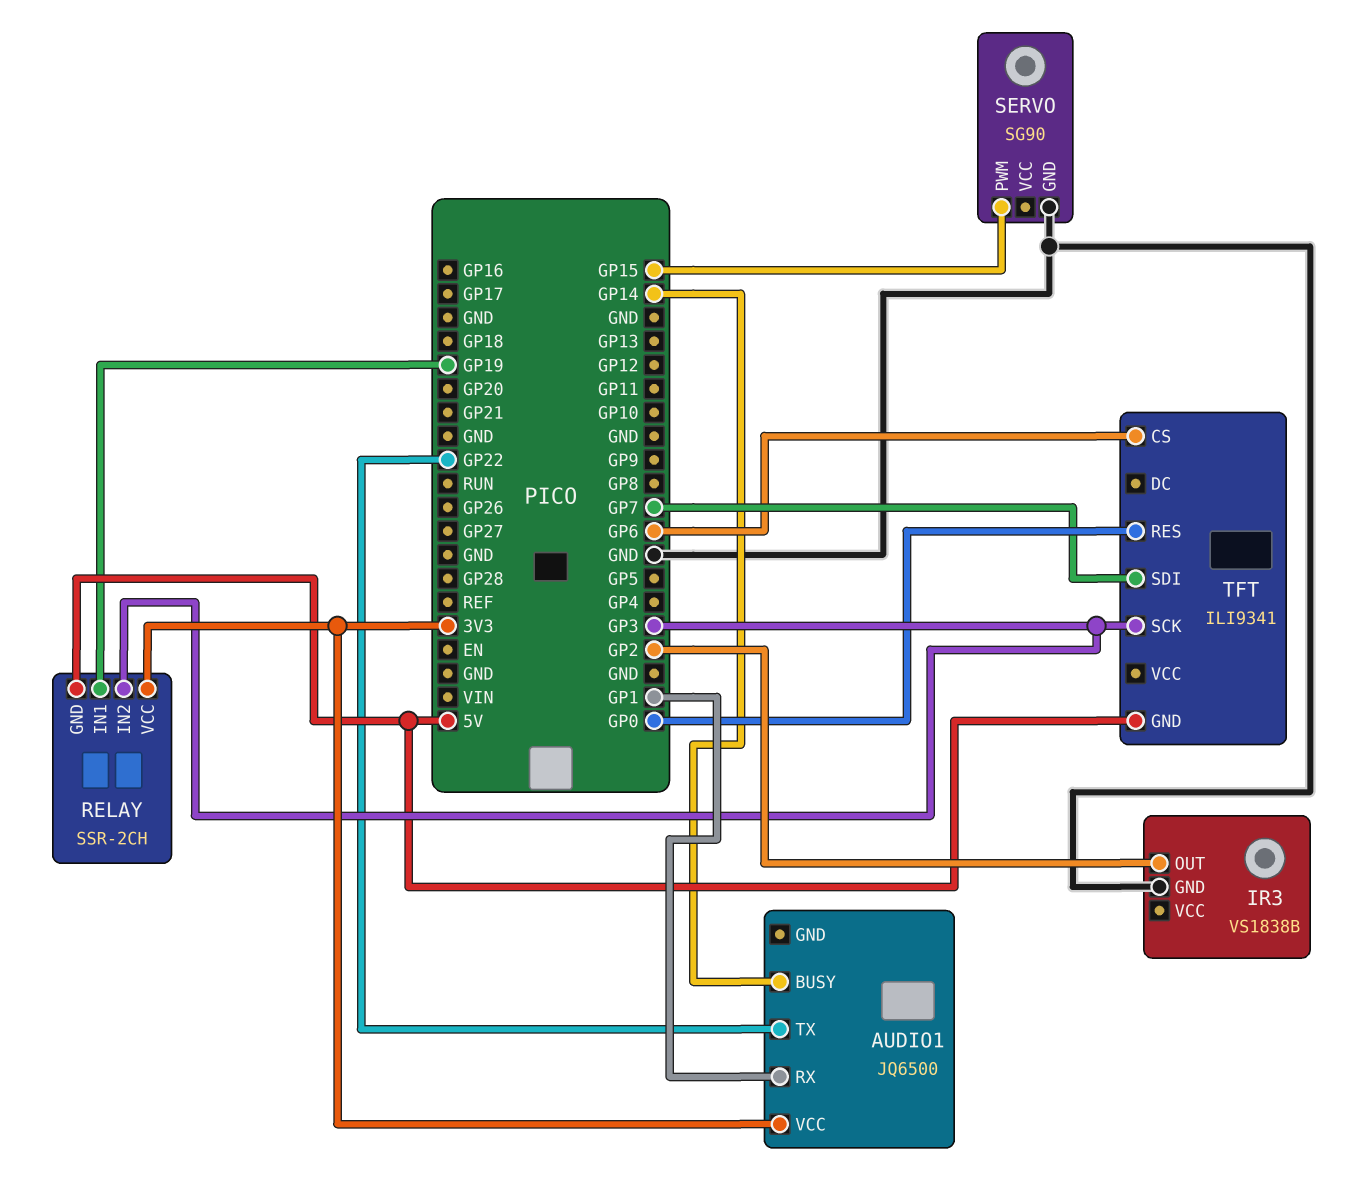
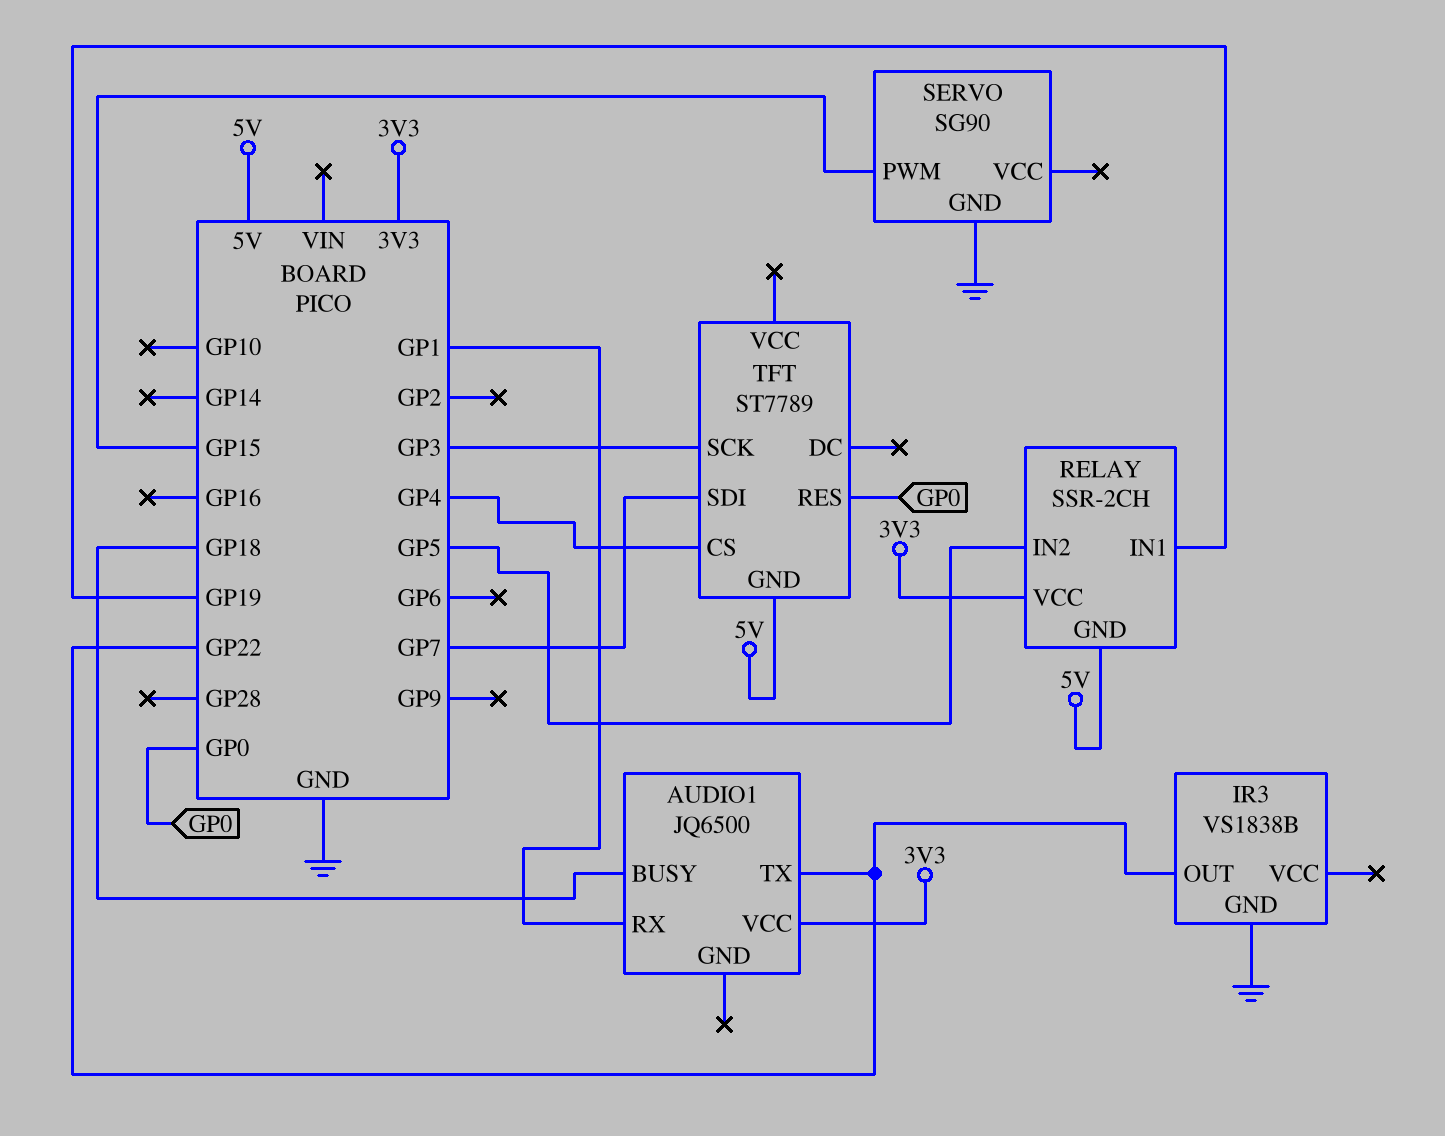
AUDIO1 pin BUSY: GP14 -> GP18
IR3 pin OUT: GP2 -> GP22
RELAY pin IN2: GP3 -> GP5
TFT: ILI9341 -> ST7789
TFT pin CS: GP6 -> GP4

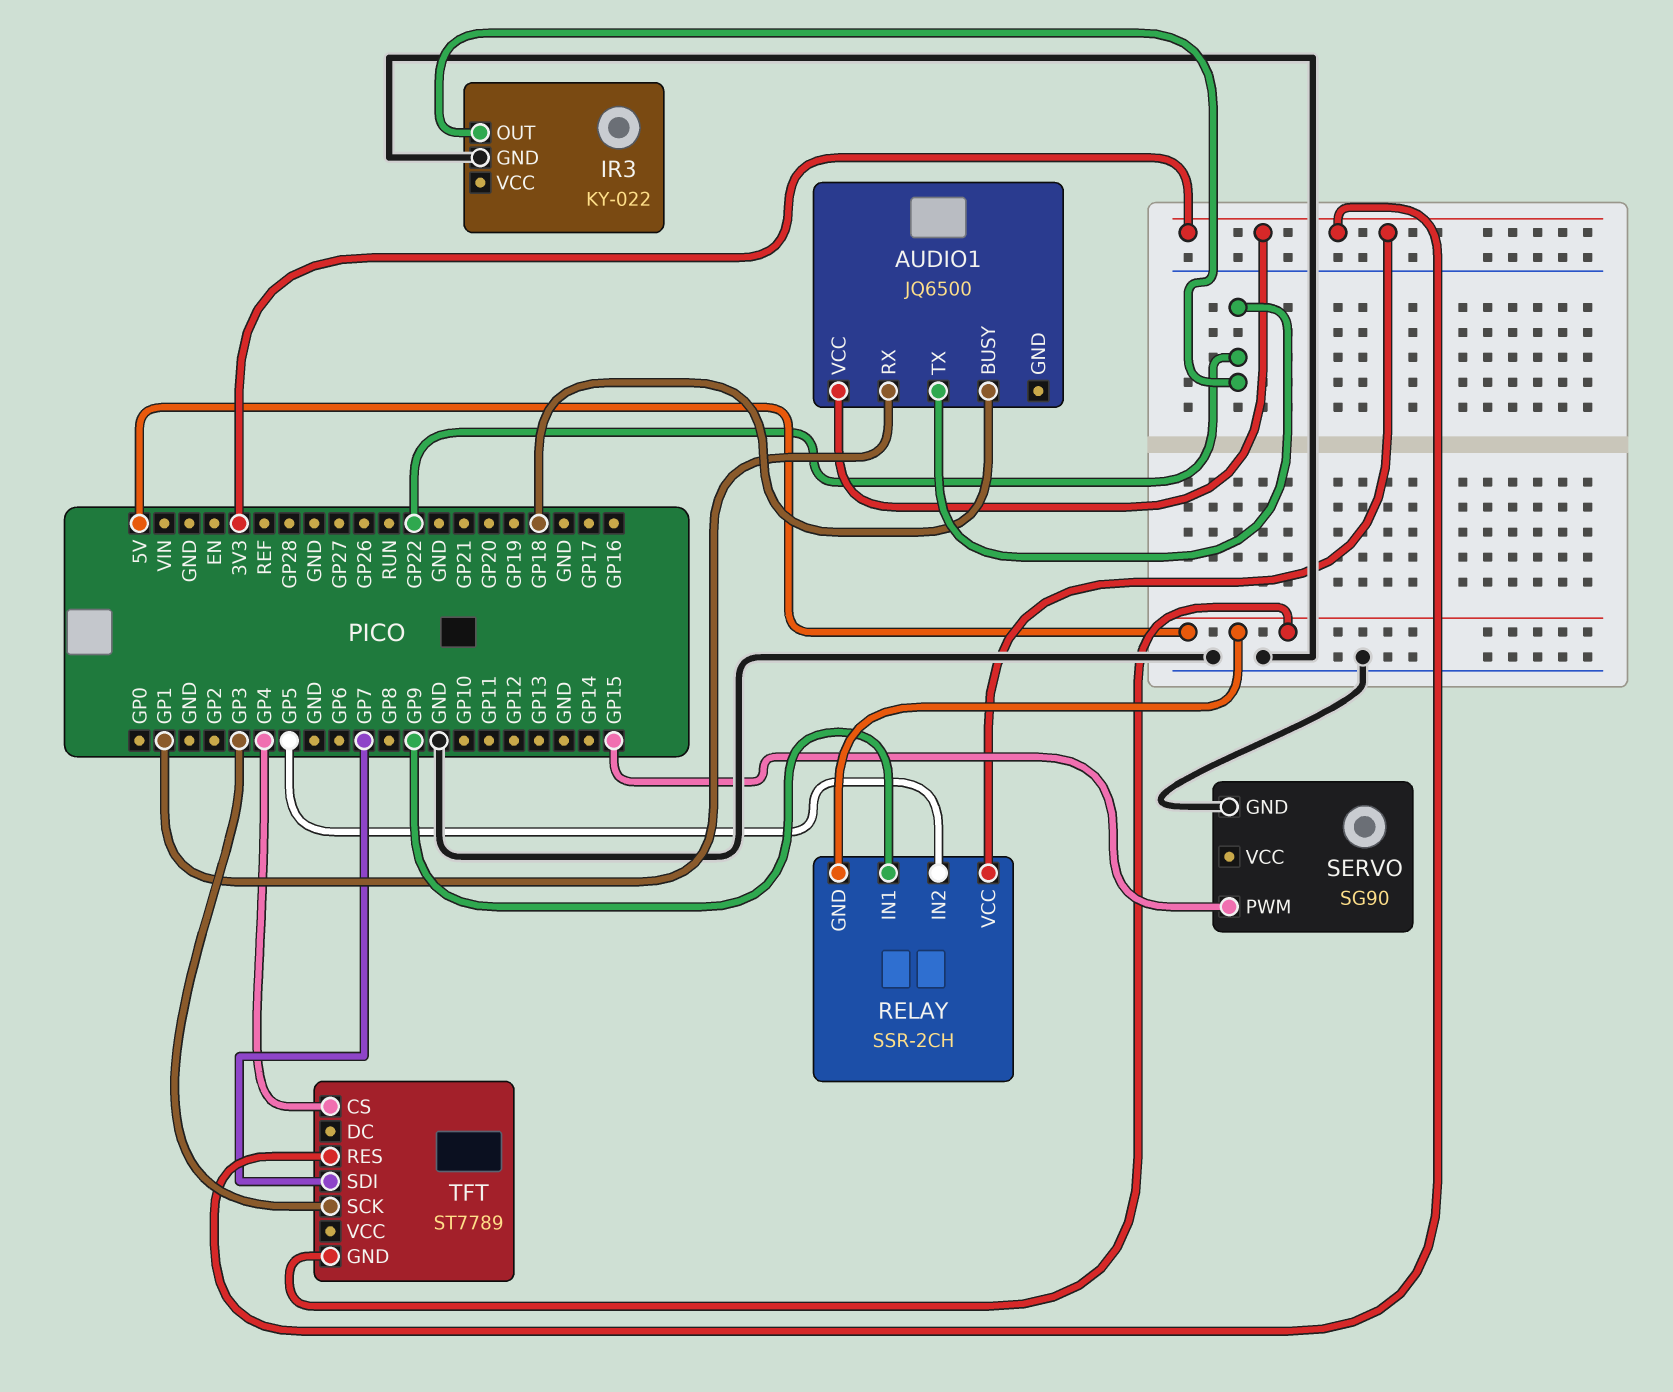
IR3: VS1838B -> KY-022
RELAY pin IN1: GP19 -> GP9
TFT pin RES: GP0 -> 3V3

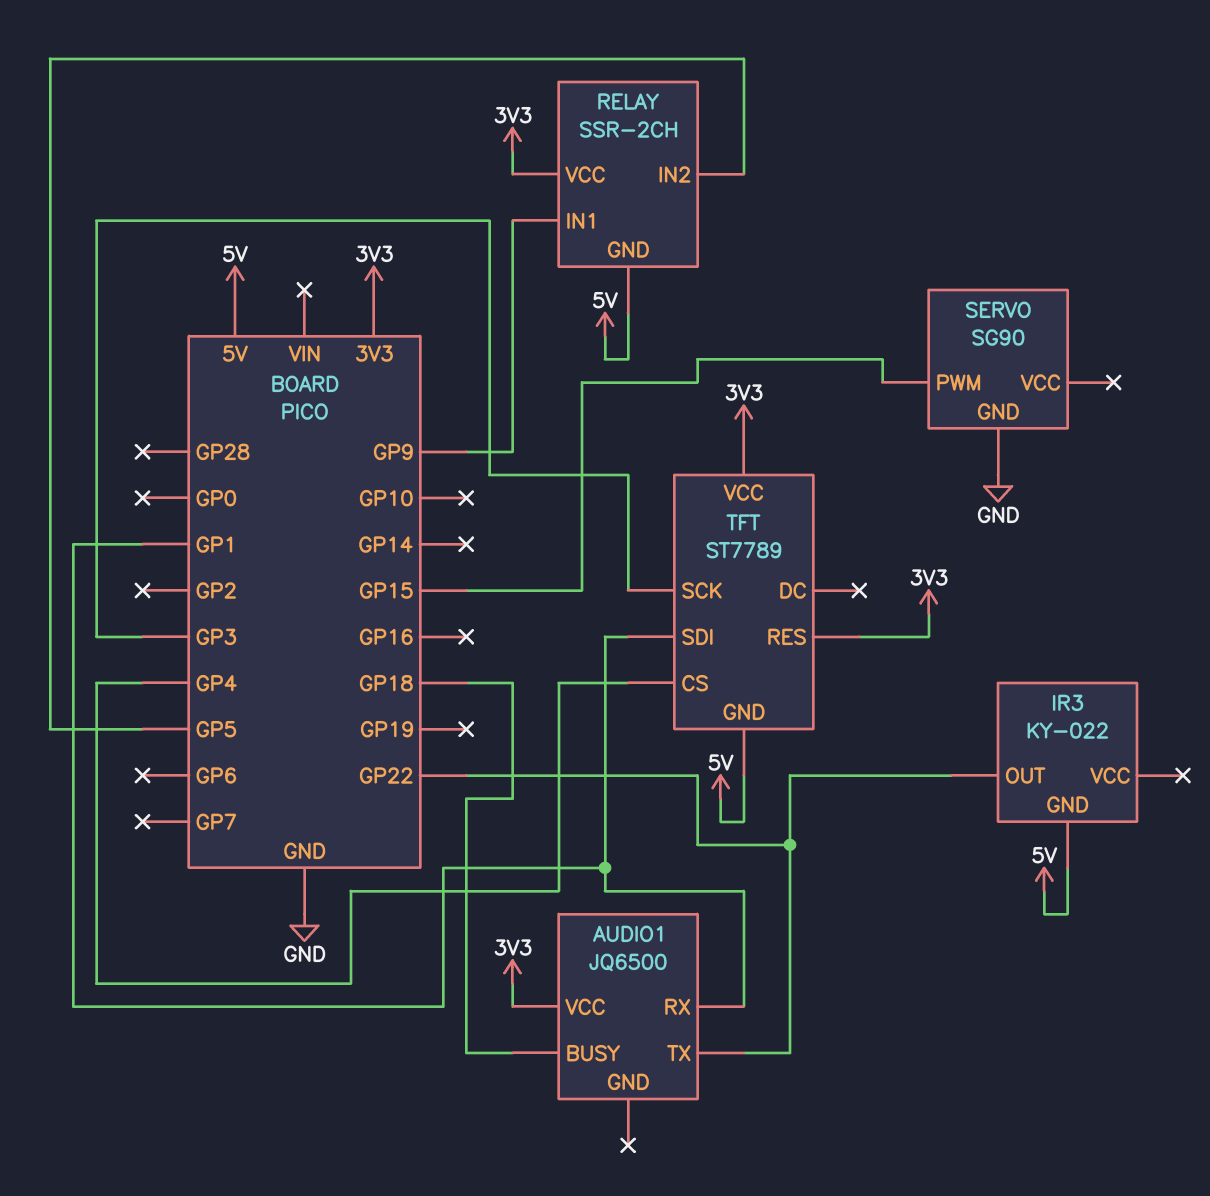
IR3 pin GND: GND -> 5V
TFT pin SDI: GP7 -> GP1
TFT pin VCC: none -> 3V3

